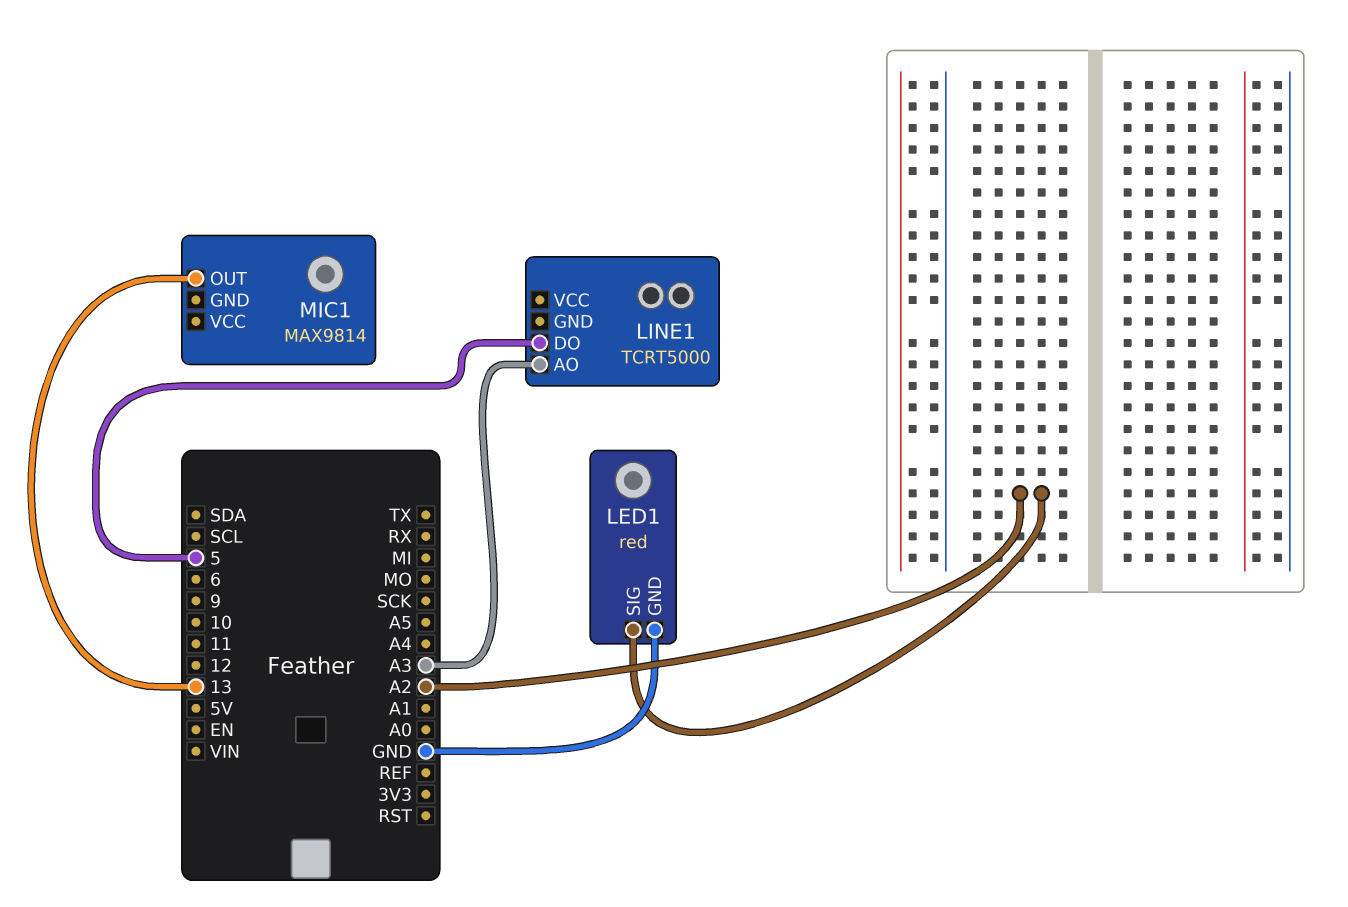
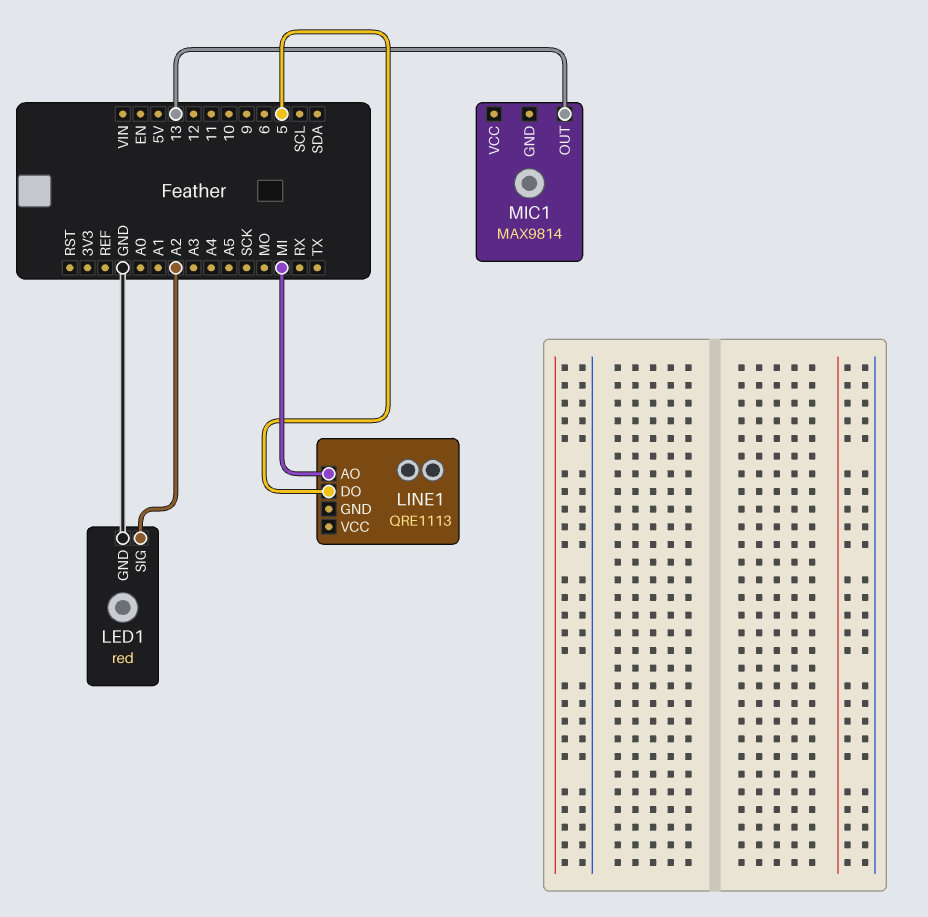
LINE1: TCRT5000 -> QRE1113
LINE1 pin AO: A3 -> MI

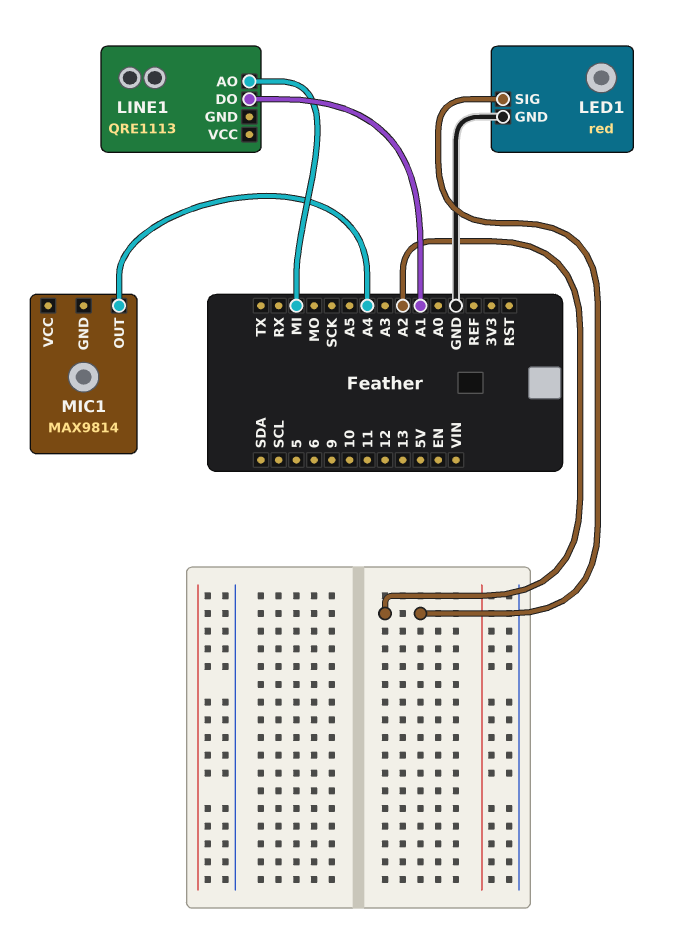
LINE1 pin DO: 5 -> A1
MIC1 pin OUT: 13 -> A4

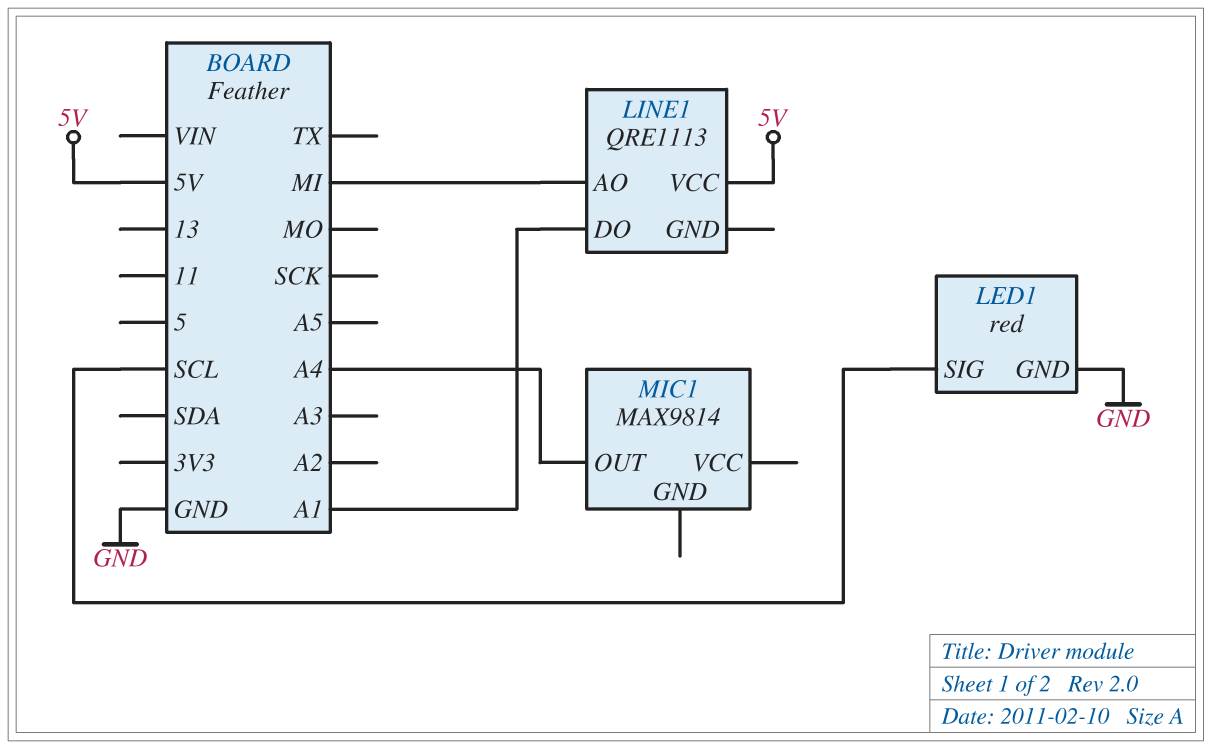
LED1 pin SIG: A2 -> SCL
LINE1 pin VCC: none -> 5V

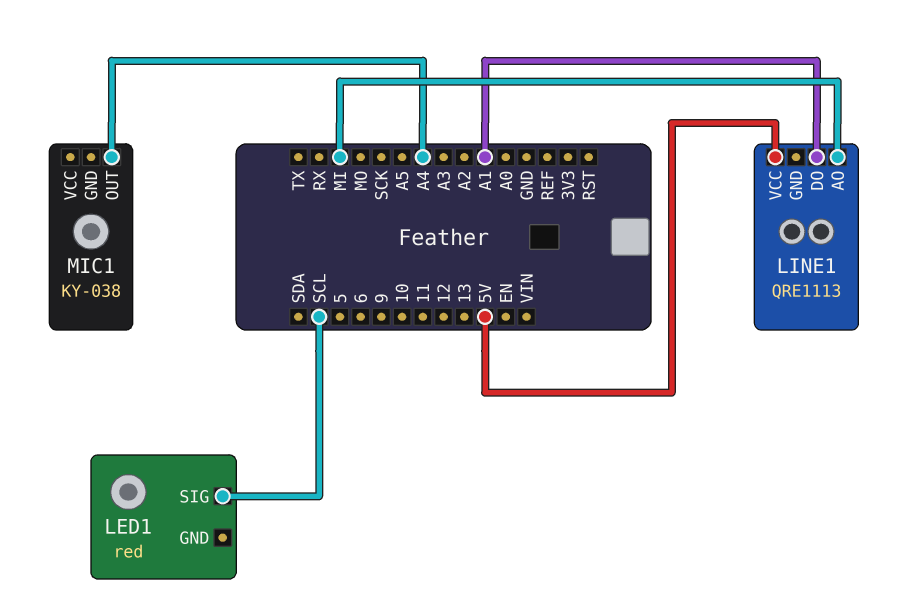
LED1 pin GND: GND -> none
MIC1: MAX9814 -> KY-038

